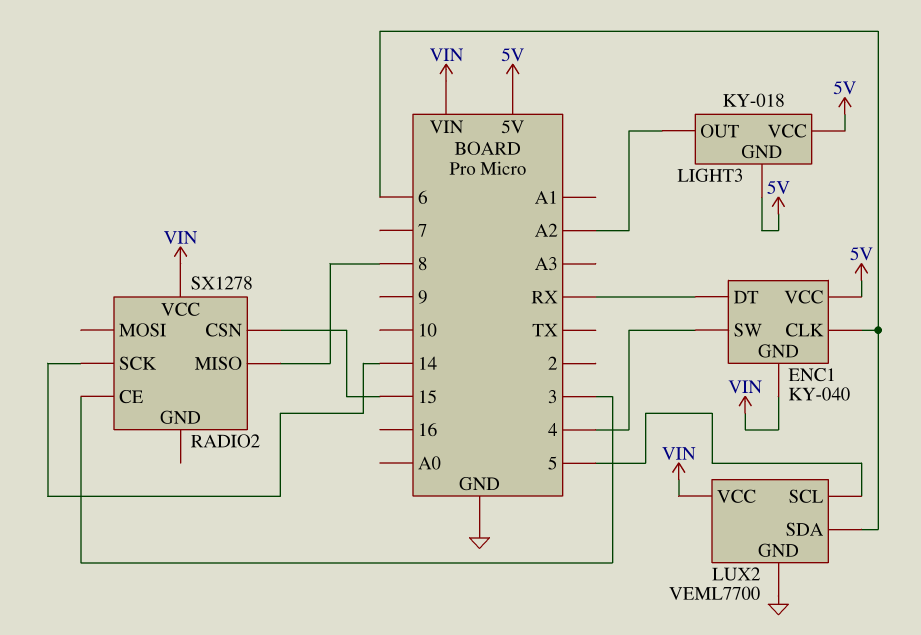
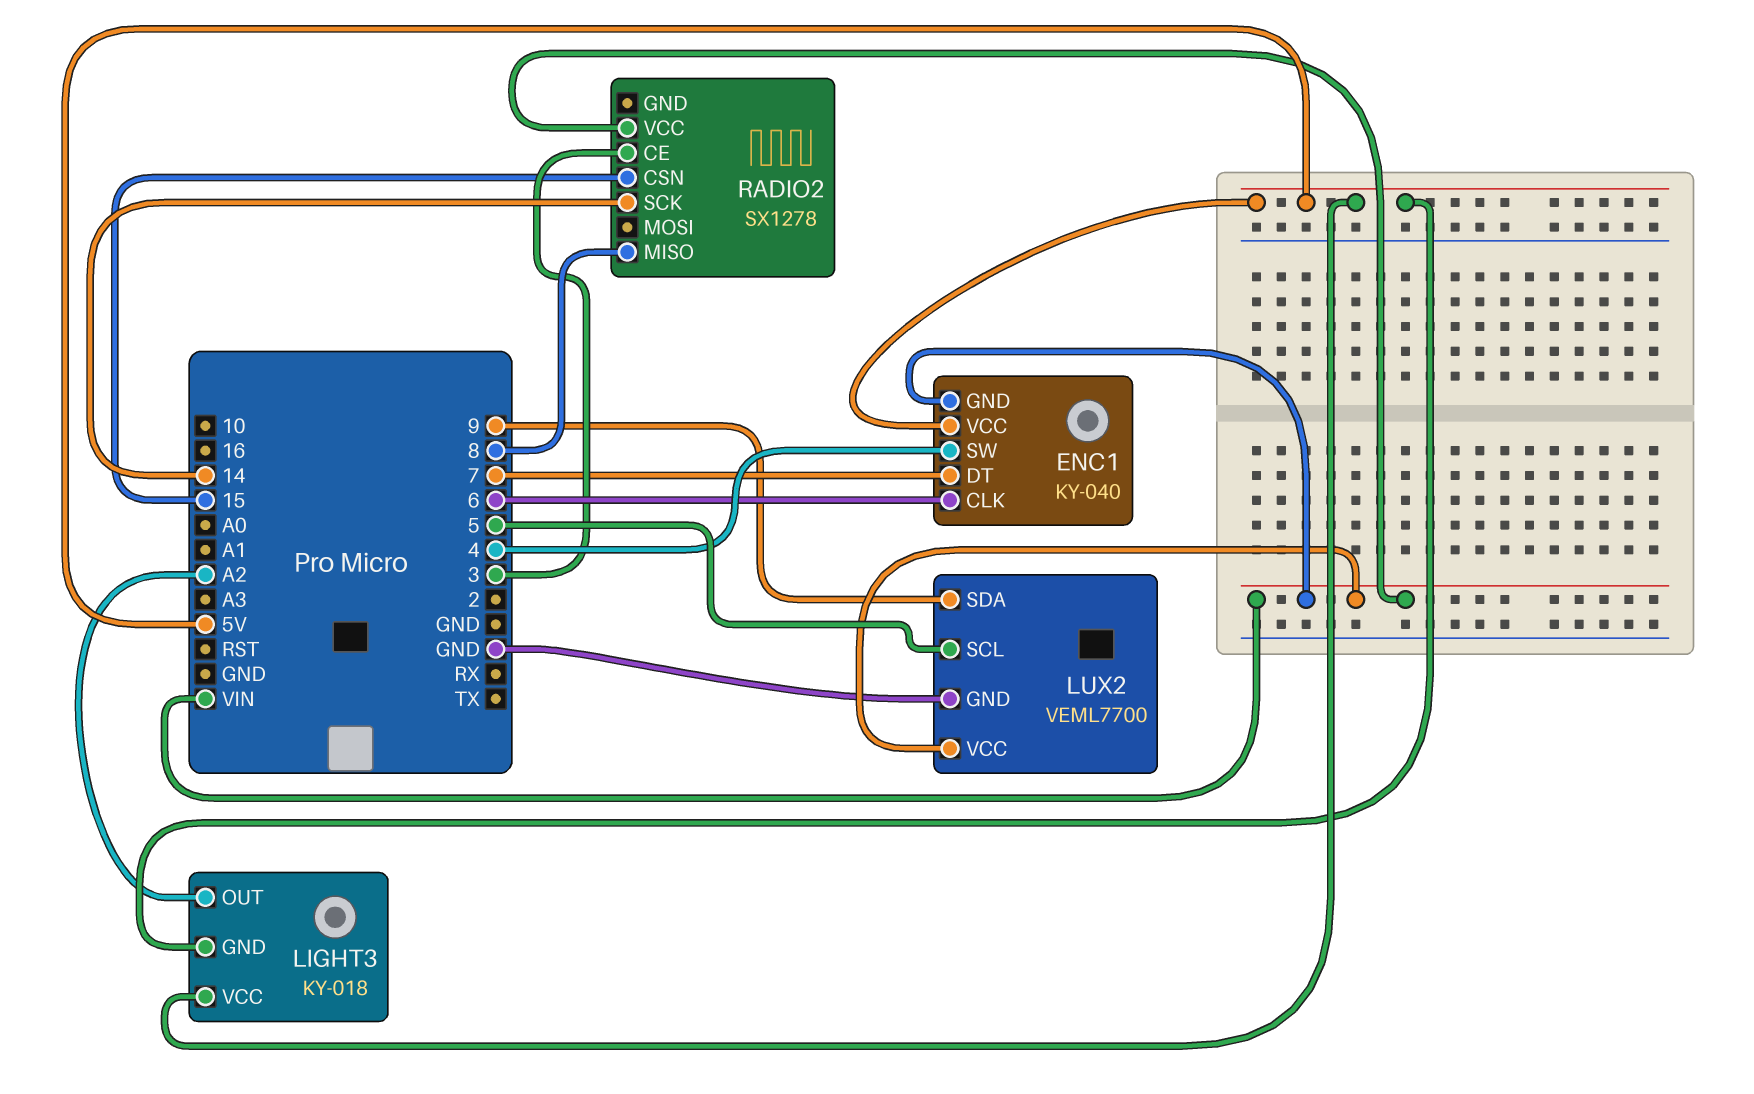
ENC1 pin DT: RX -> 7
LUX2 pin SDA: 6 -> 9

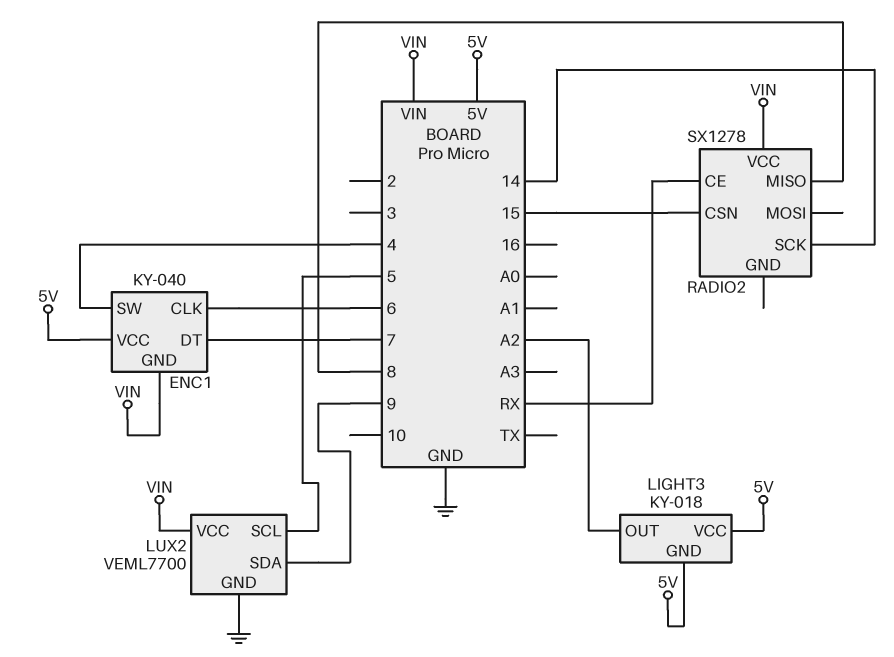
RADIO2 pin CE: 3 -> RX

